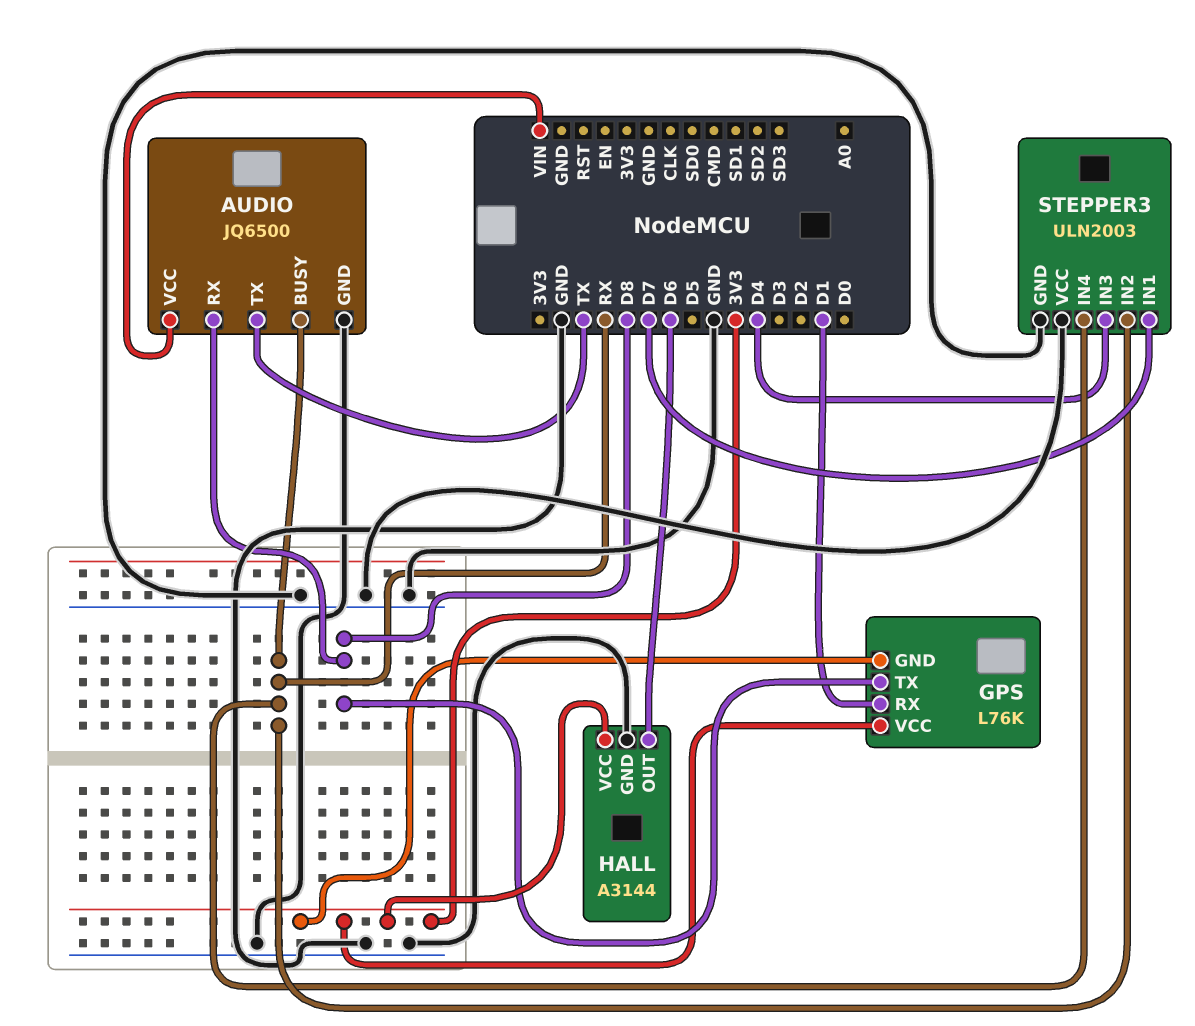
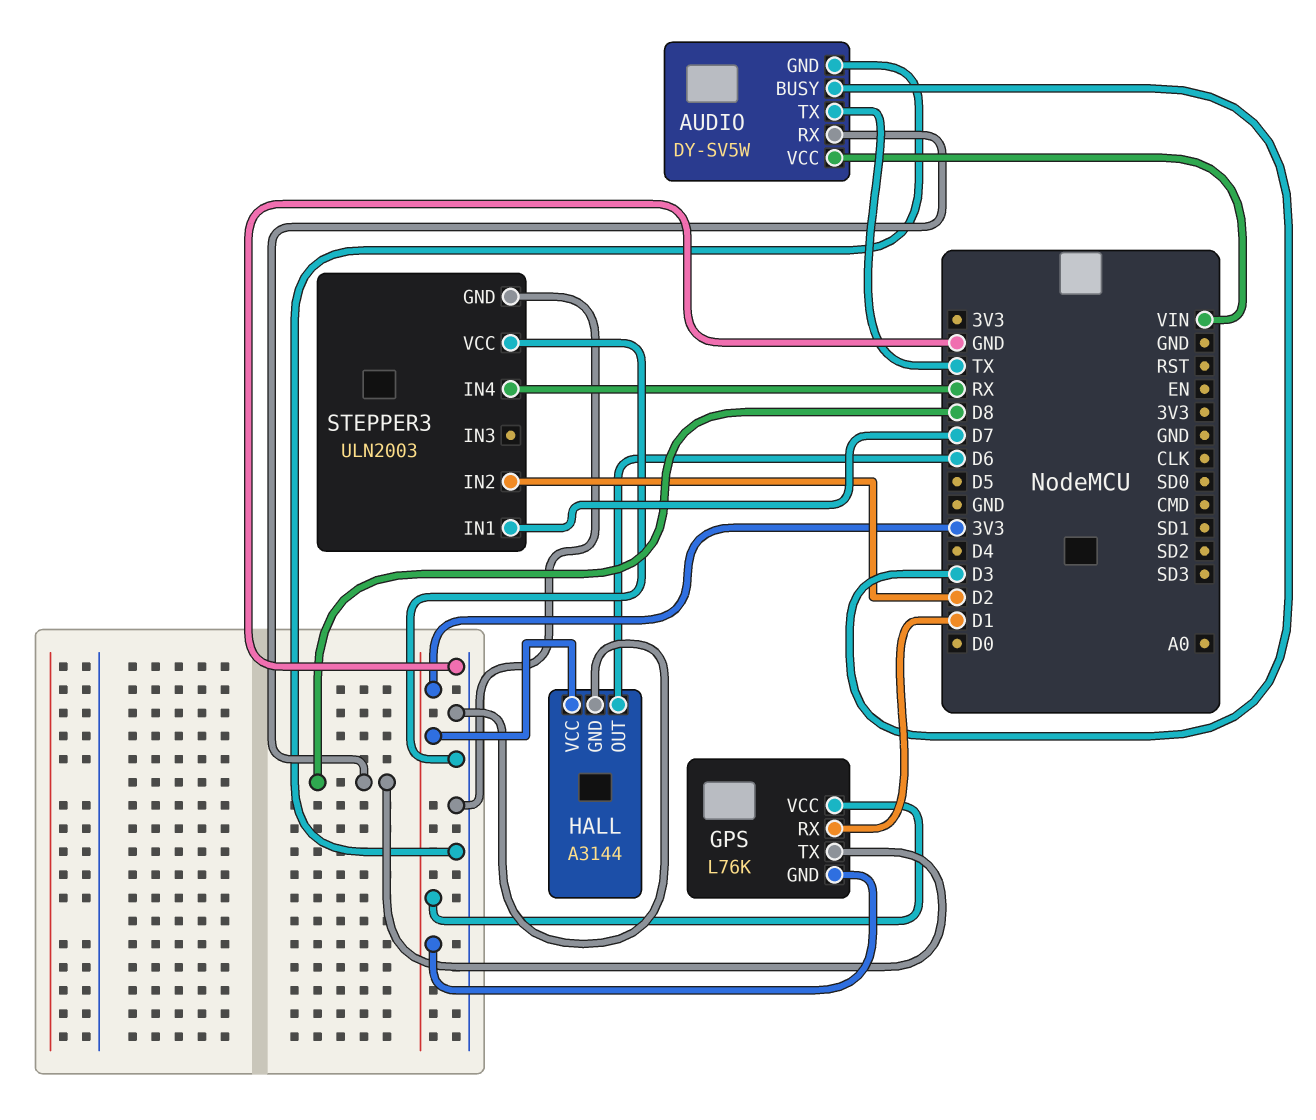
AUDIO: JQ6500 -> DY-SV5W
AUDIO pin BUSY: RX -> D3
STEPPER3 pin IN2: RX -> D2
STEPPER3 pin IN3: D4 -> none

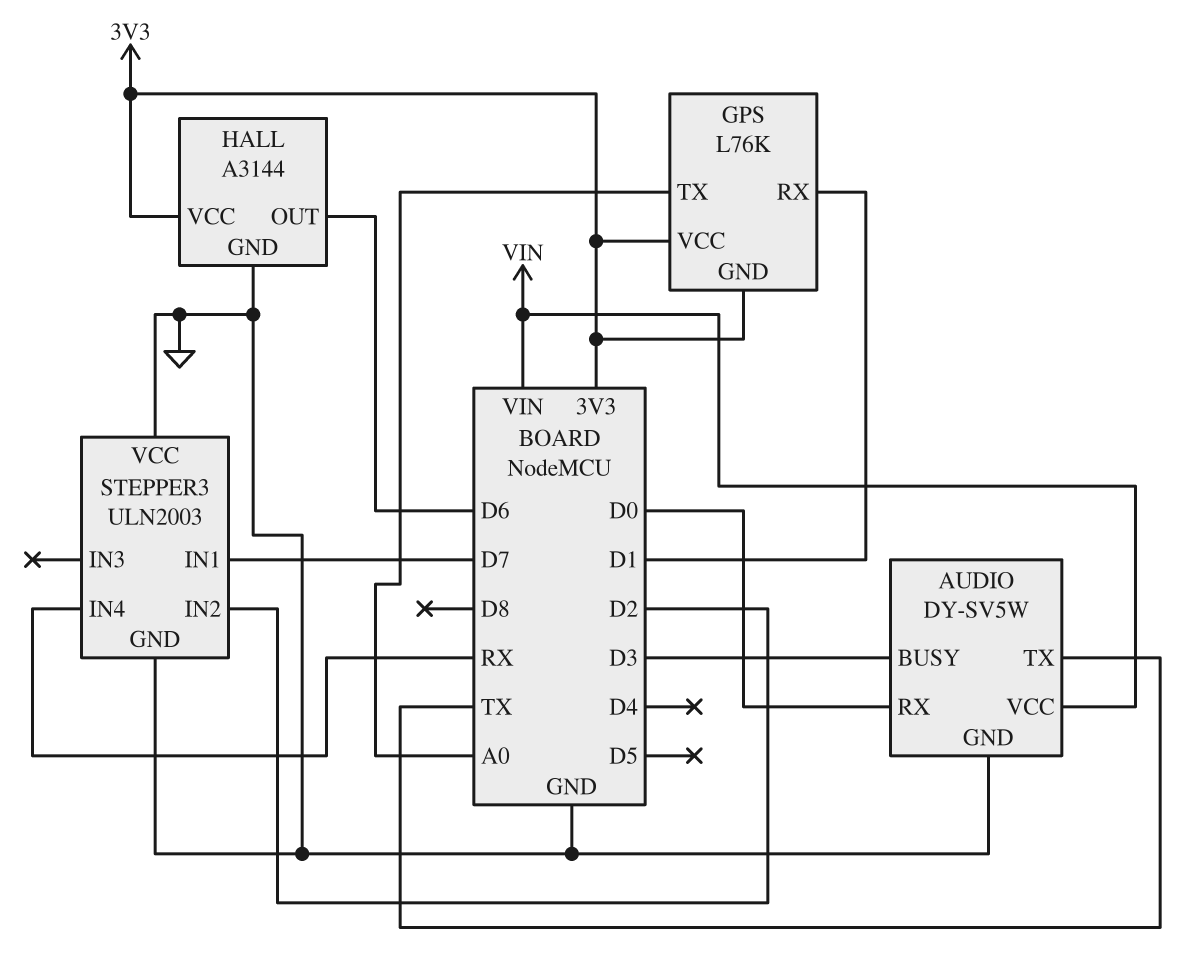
AUDIO pin RX: D8 -> D0
GPS pin TX: D8 -> A0

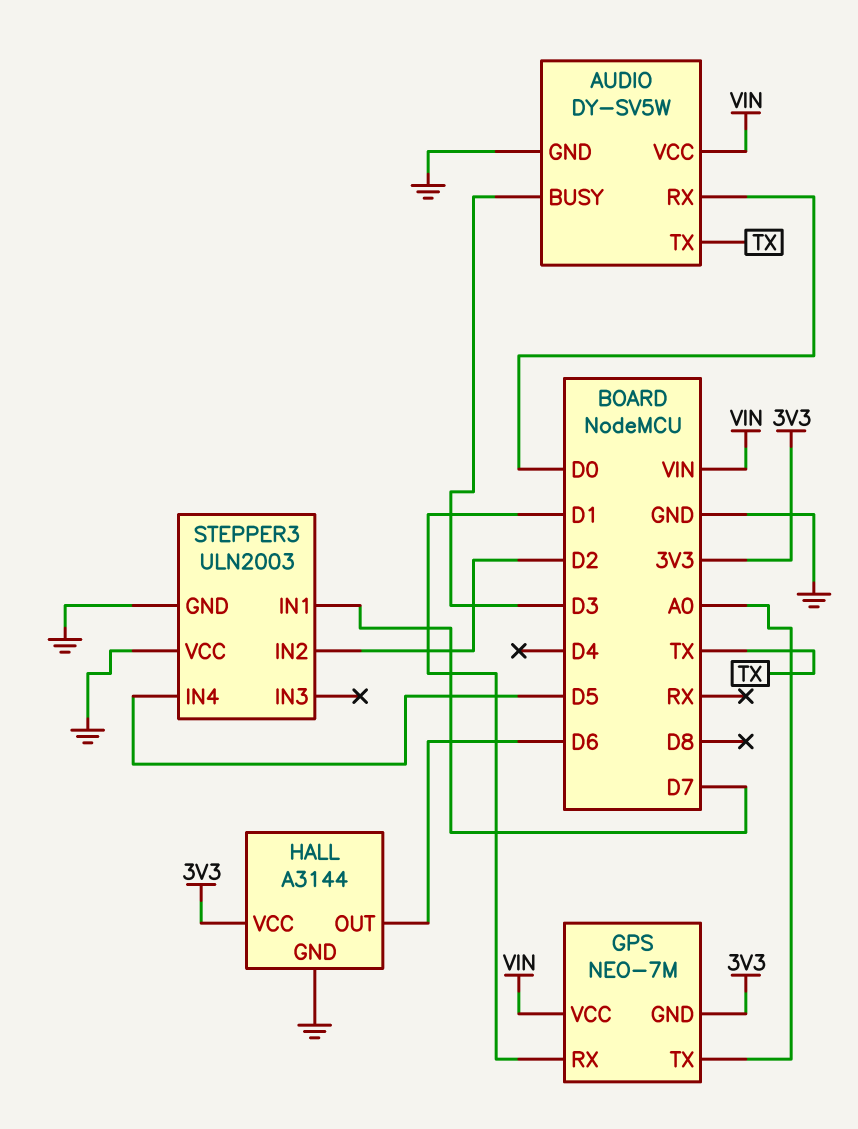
GPS: L76K -> NEO-7M
GPS pin VCC: 3V3 -> VIN
STEPPER3 pin IN4: RX -> D5

